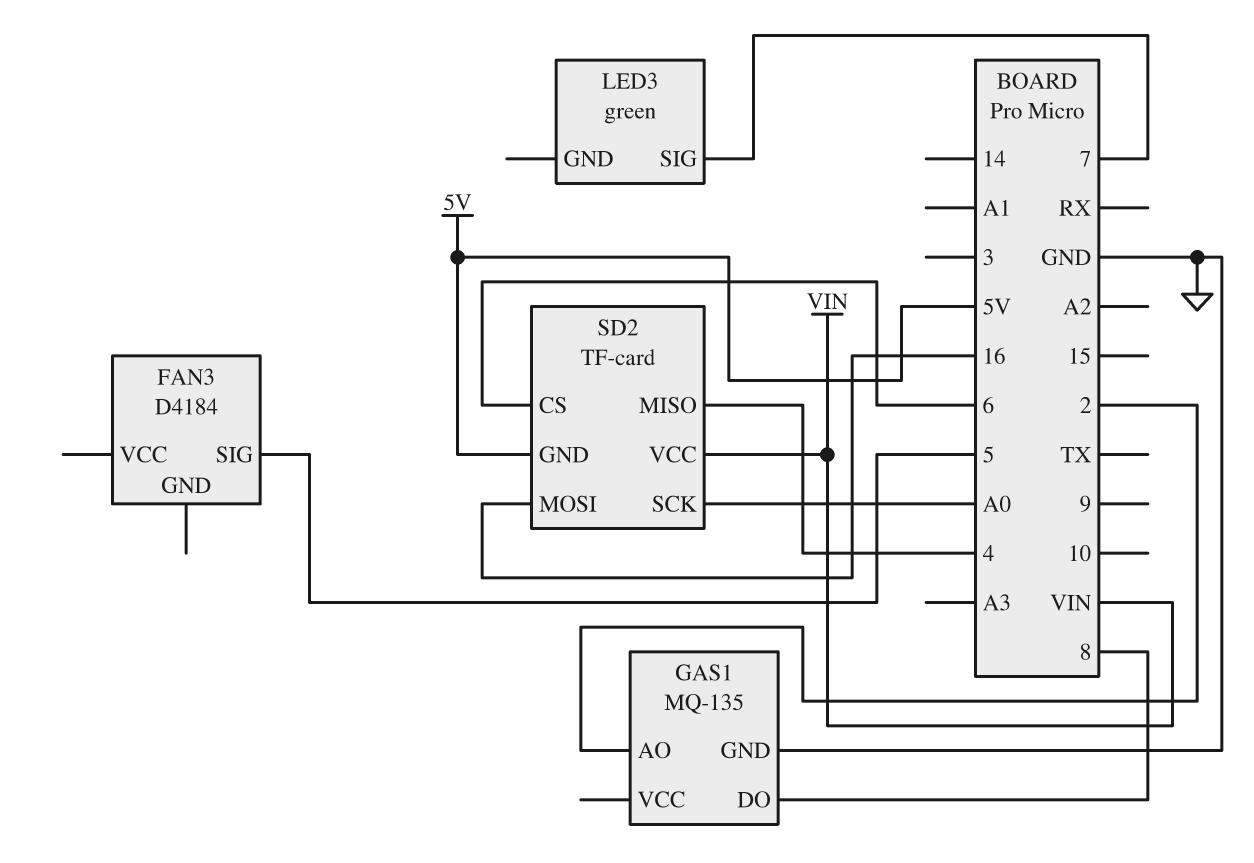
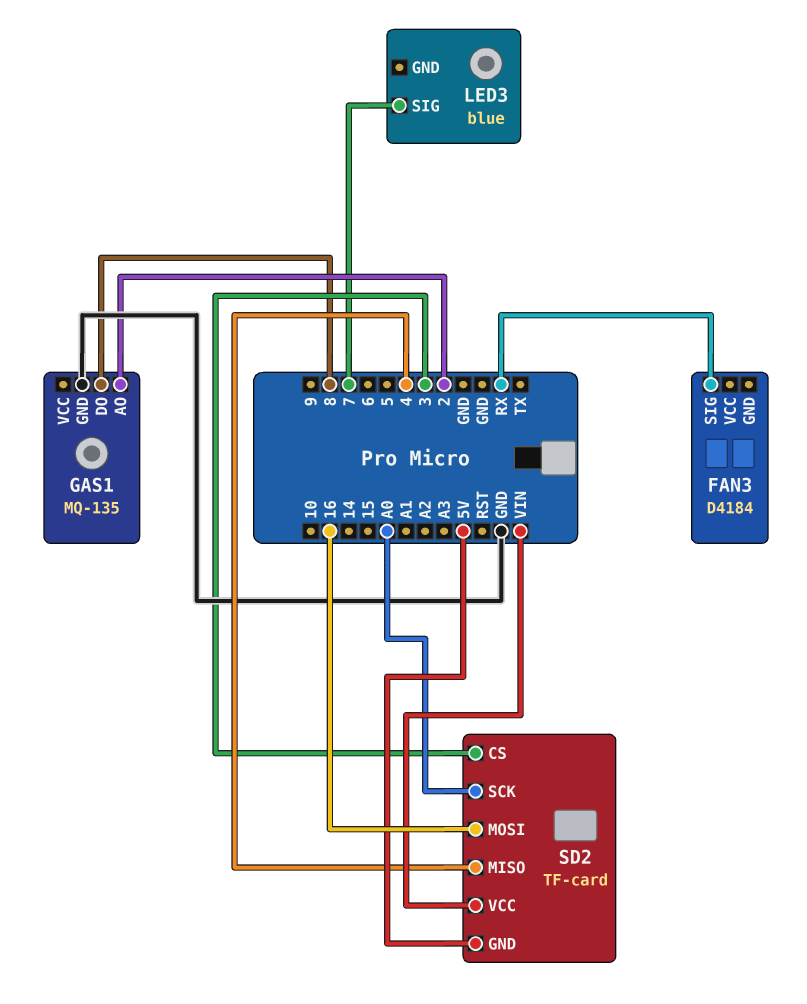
FAN3 pin SIG: 5 -> RX
LED3: green -> blue
SD2 pin CS: 6 -> 3

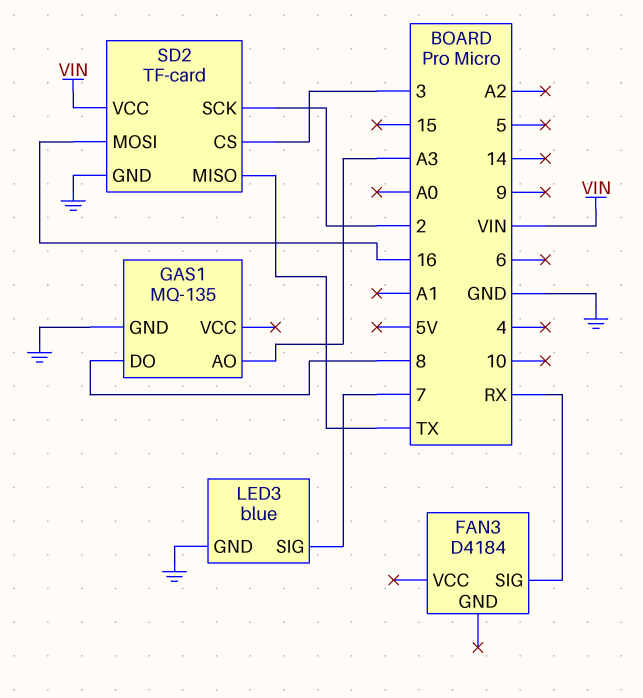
GAS1 pin AO: 2 -> A3
LED3 pin GND: none -> GND
SD2 pin GND: 5V -> GND
SD2 pin MISO: 4 -> TX
SD2 pin SCK: A0 -> 2

